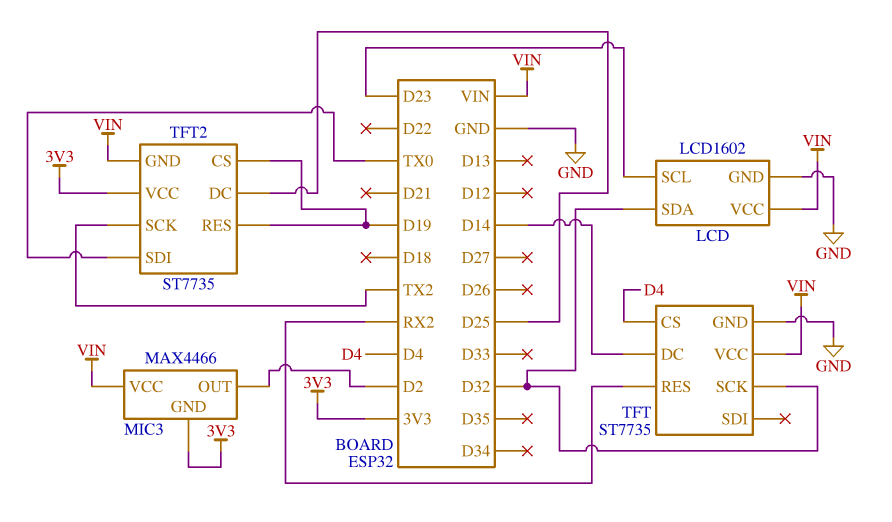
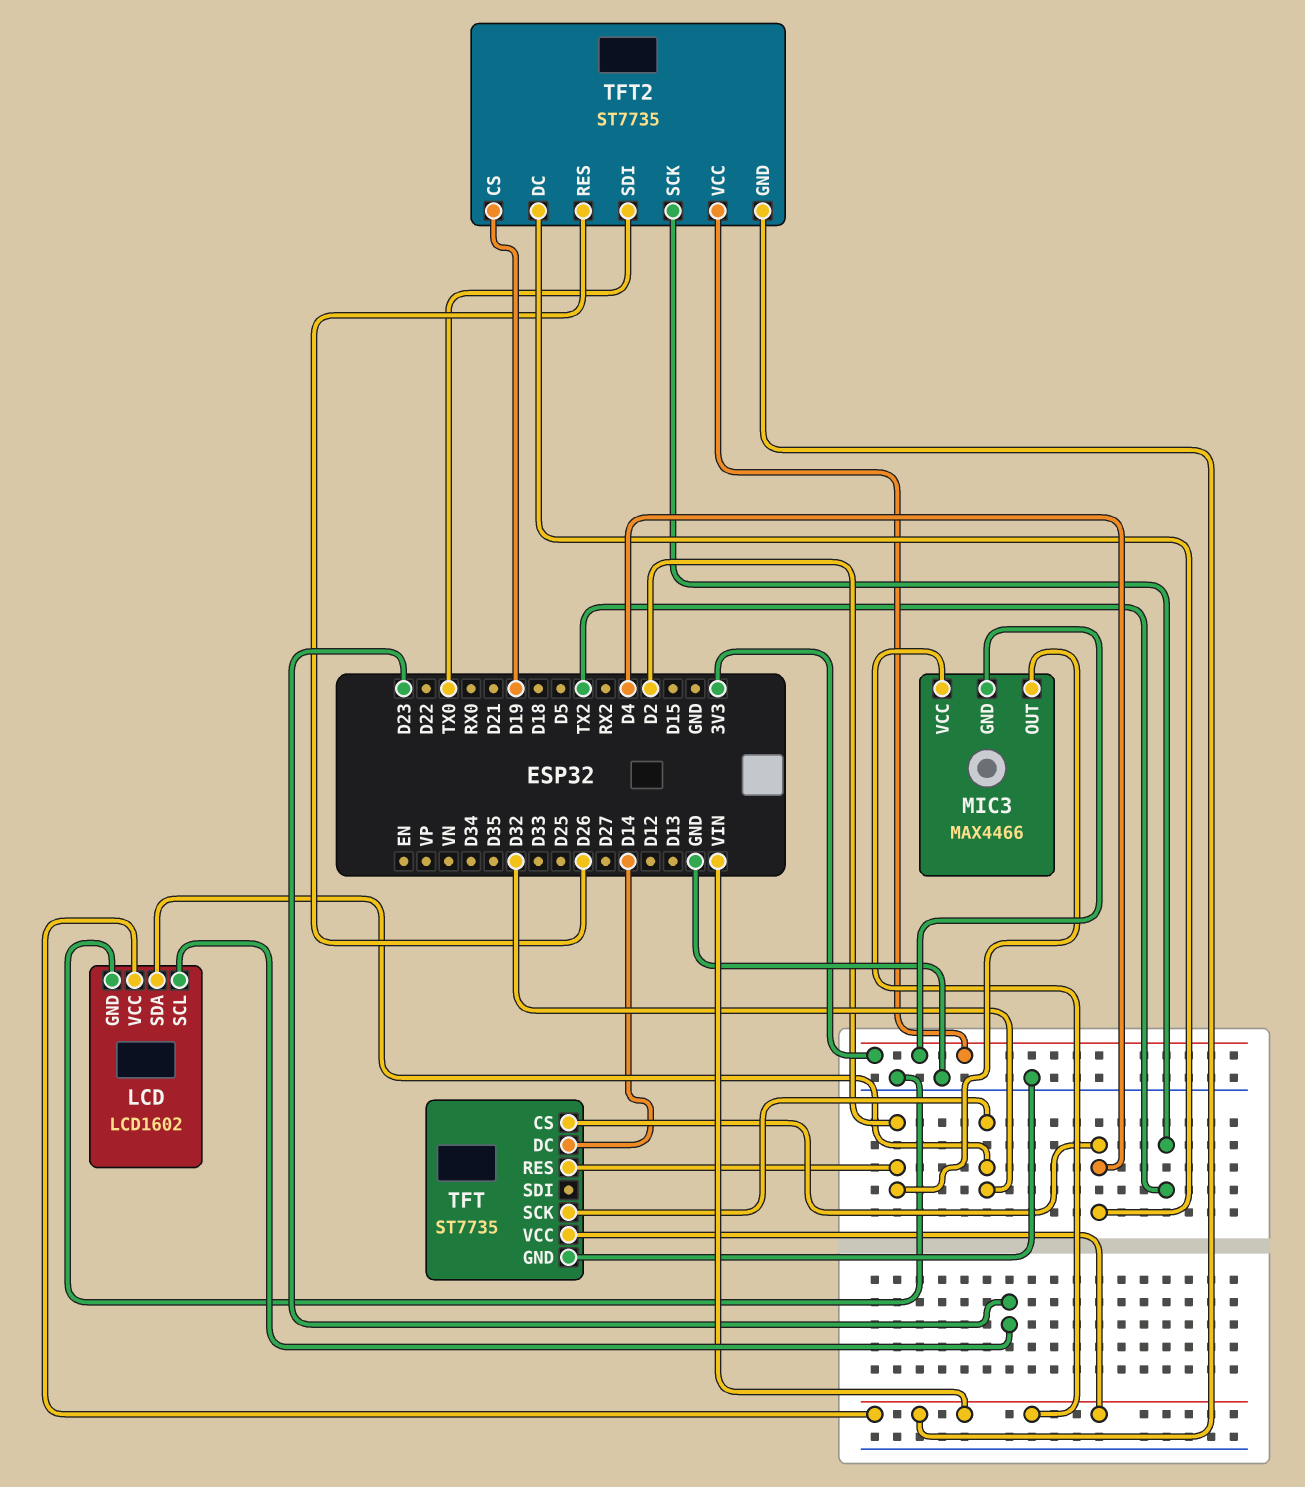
TFT pin RES: RX2 -> D2
TFT2 pin DC: D25 -> D4
TFT2 pin RES: D19 -> D26

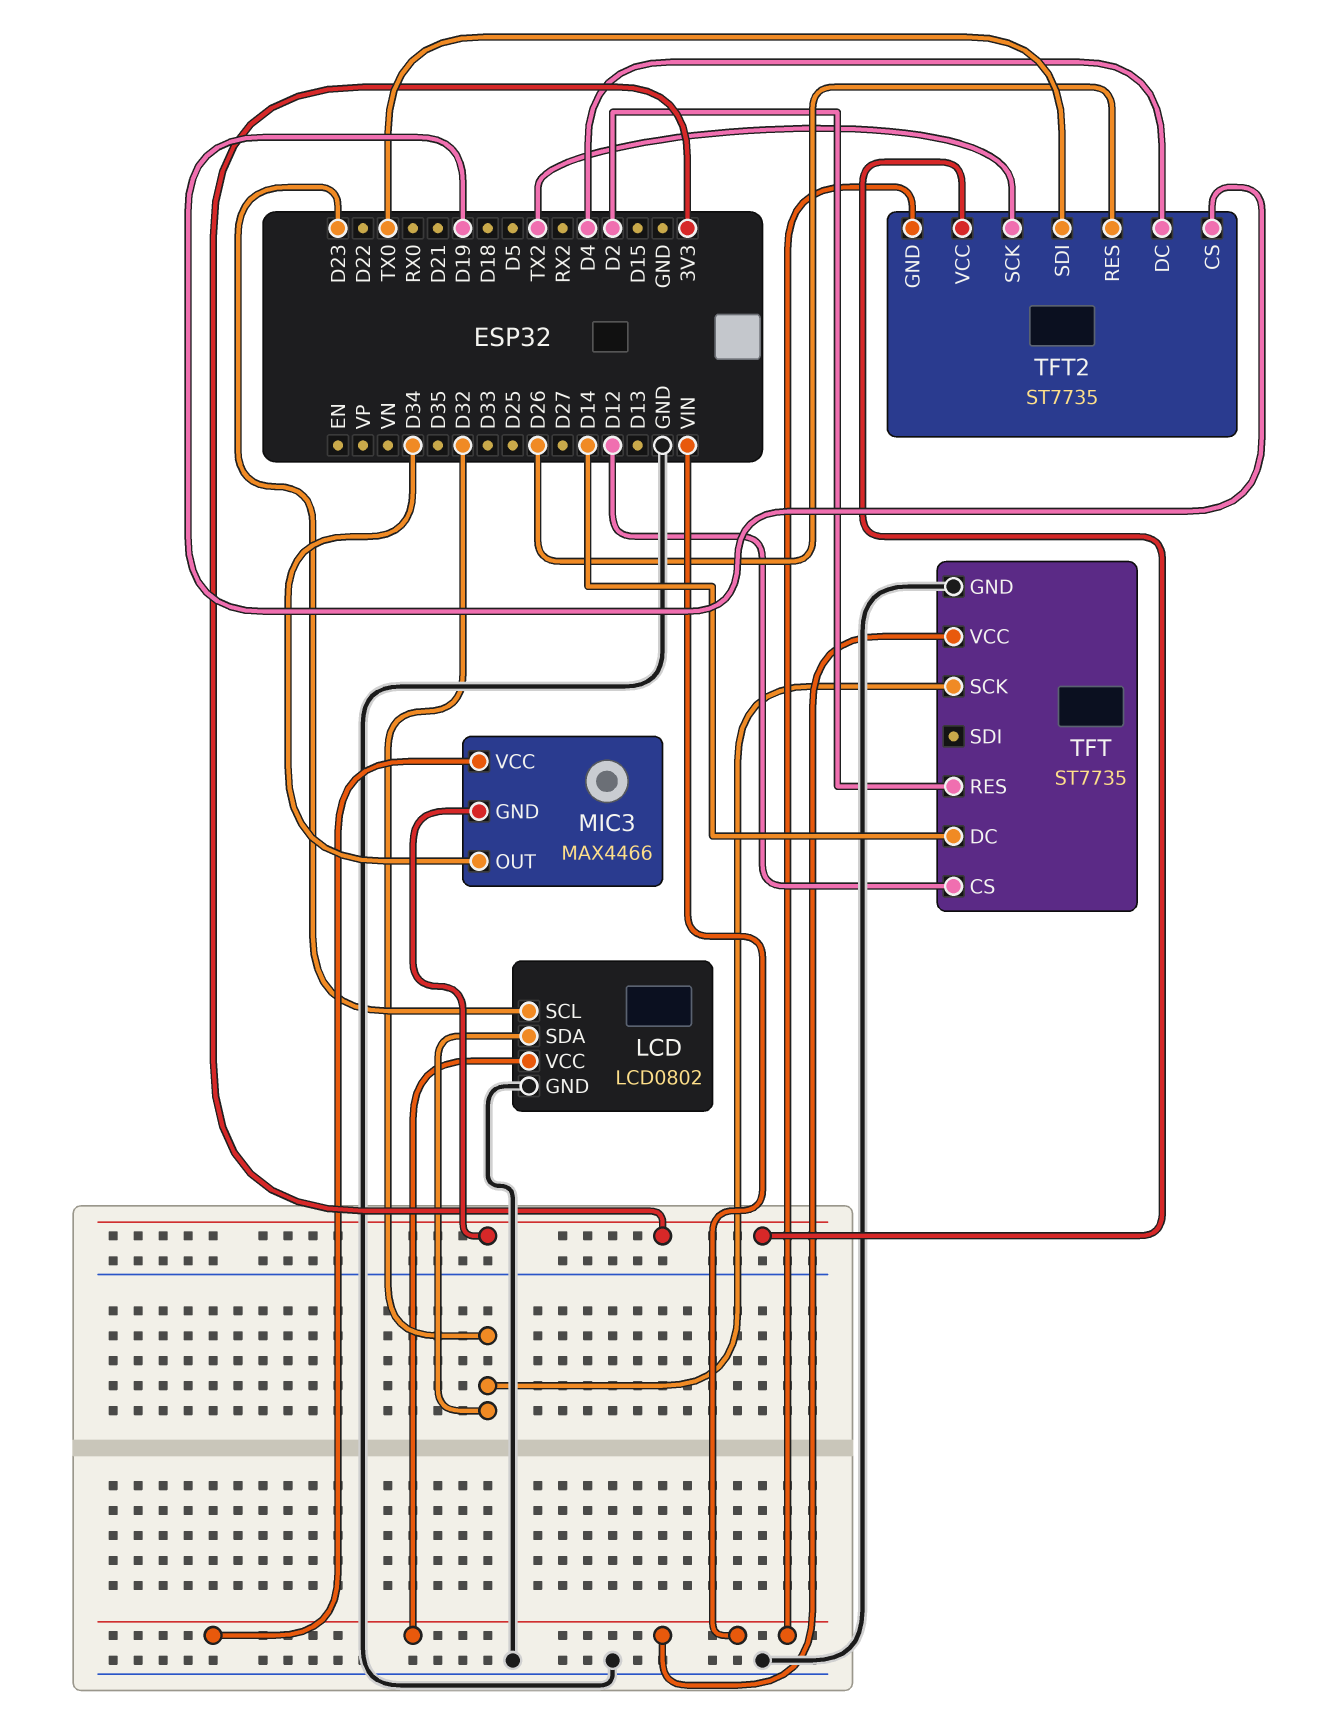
LCD: LCD1602 -> LCD0802
MIC3 pin OUT: D2 -> D34
TFT pin CS: D4 -> D12

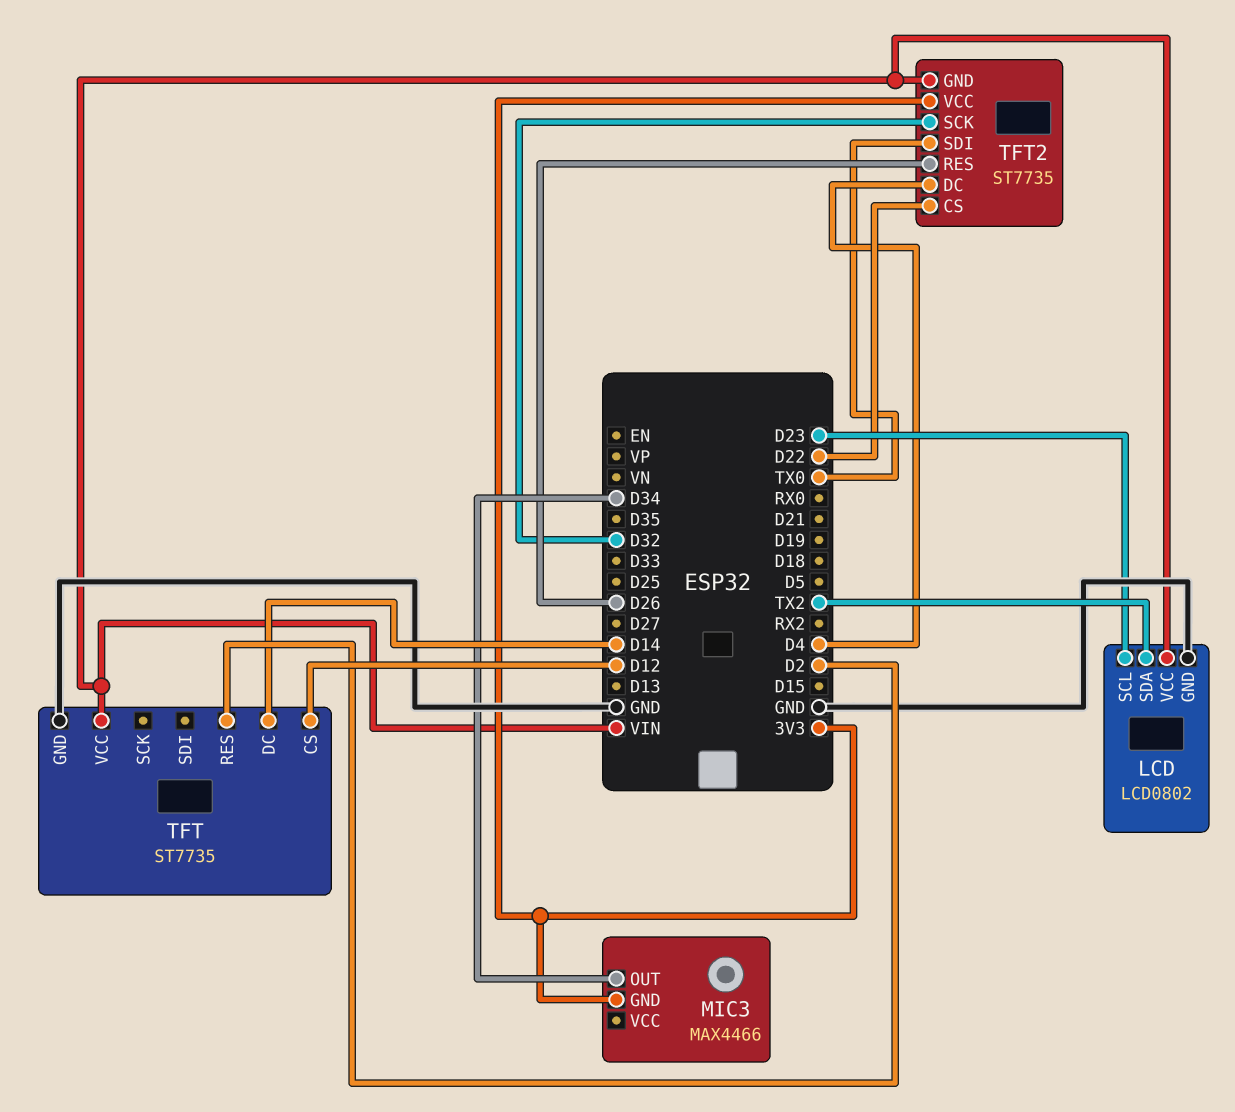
LCD pin SDA: D32 -> TX2
MIC3 pin VCC: VIN -> none
TFT pin SCK: D32 -> none
TFT2 pin CS: D19 -> D22
TFT2 pin SCK: TX2 -> D32

